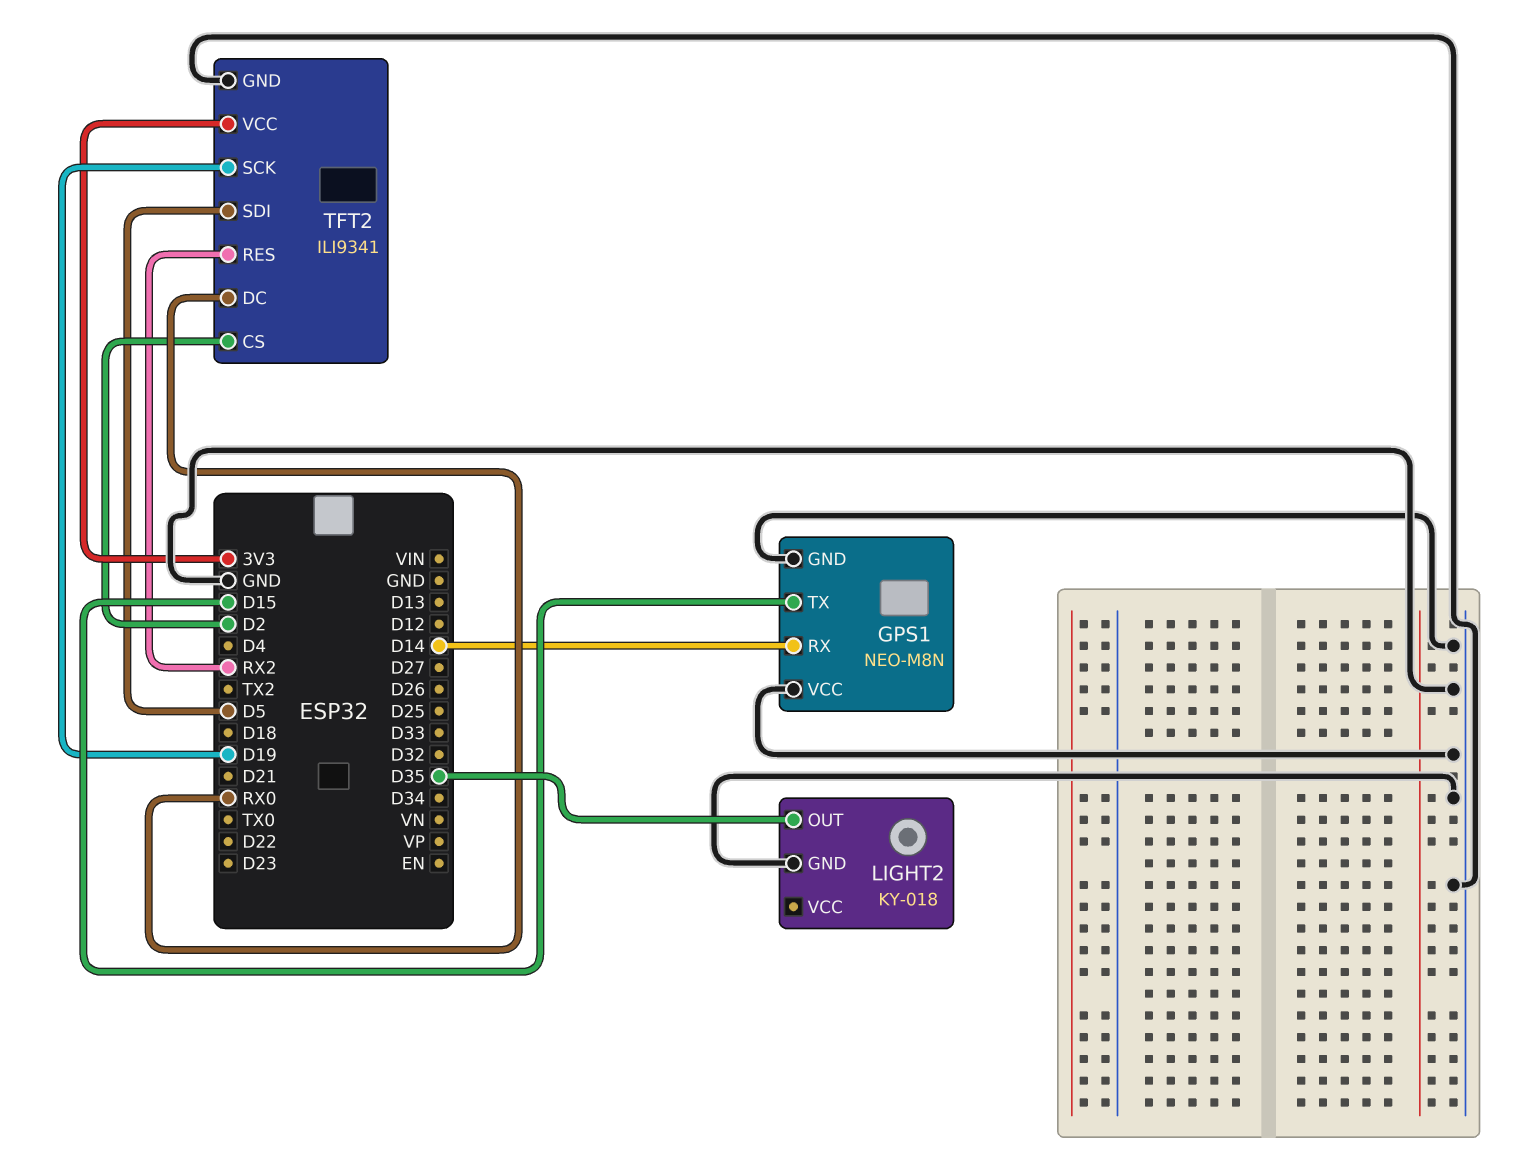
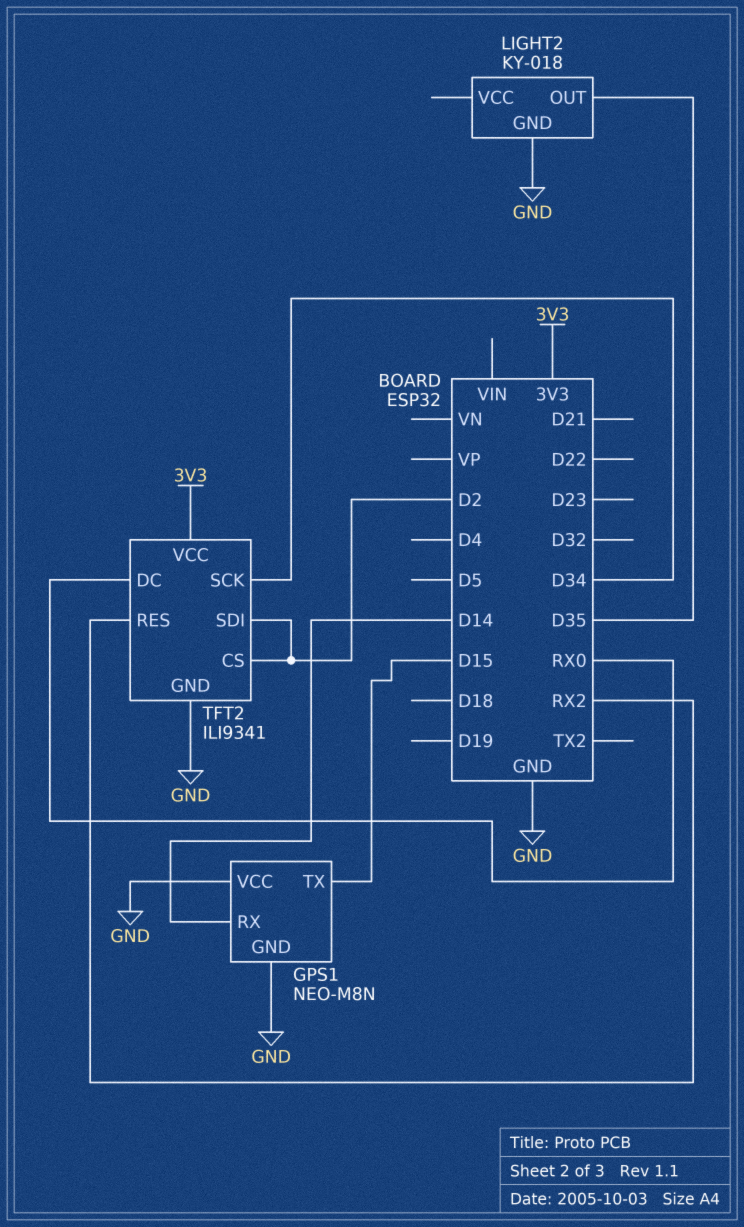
TFT2 pin SCK: D19 -> D34
TFT2 pin SDI: D5 -> D2

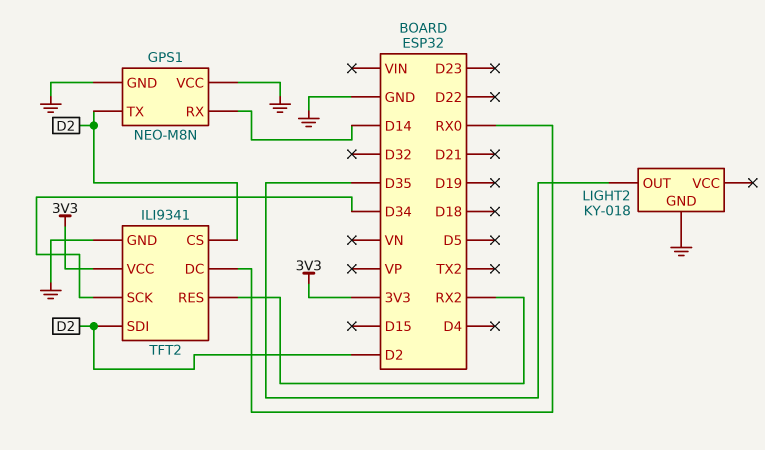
GPS1 pin TX: D15 -> D2

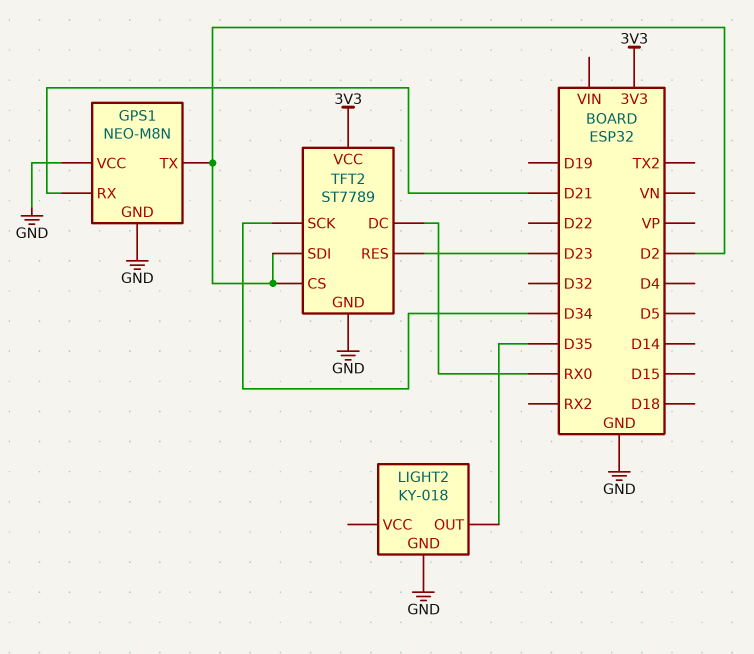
GPS1 pin RX: D14 -> D21
TFT2: ILI9341 -> ST7789
TFT2 pin RES: RX2 -> D23

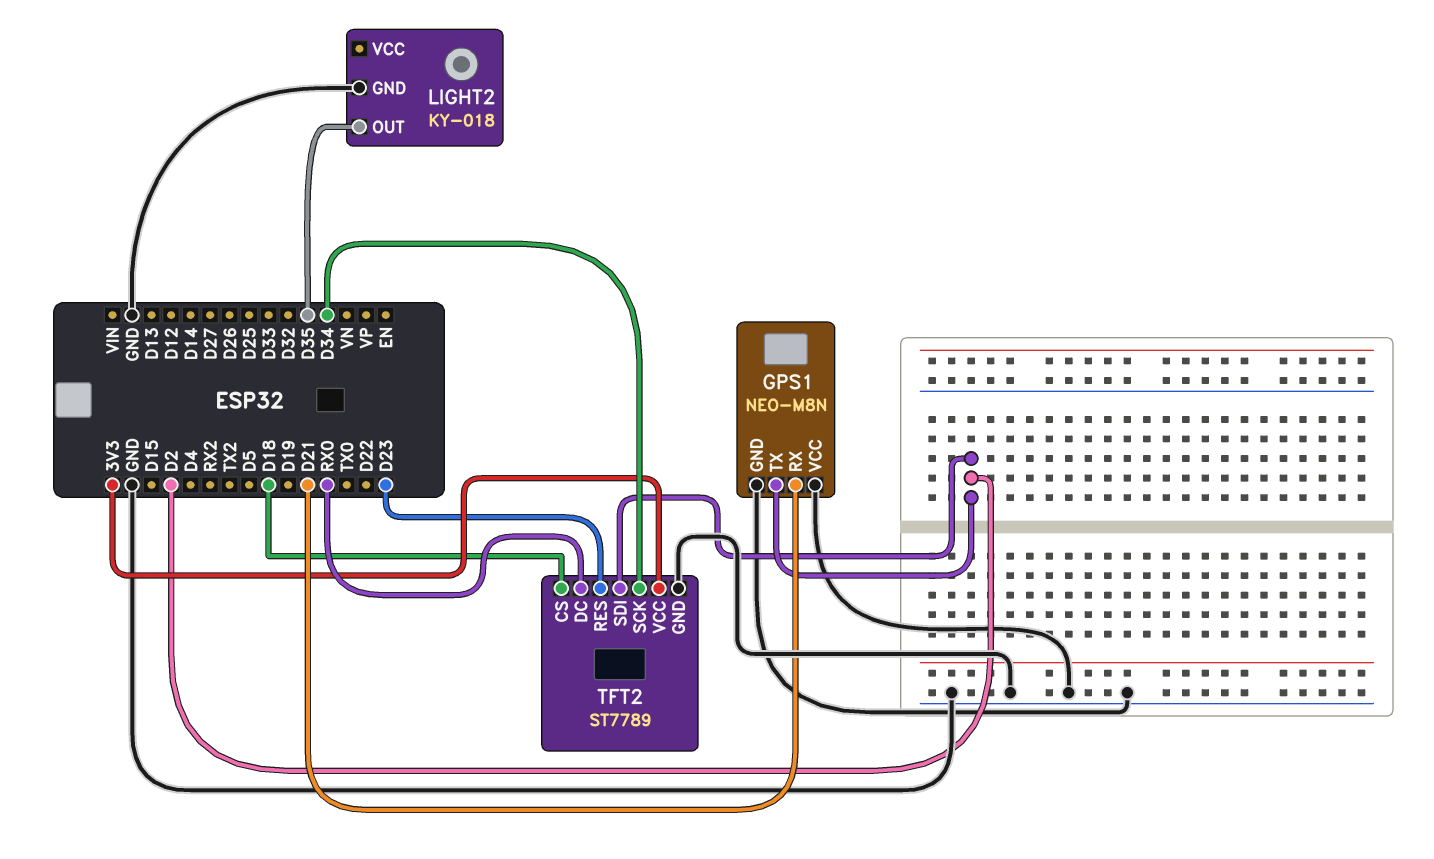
TFT2 pin CS: D2 -> D18

